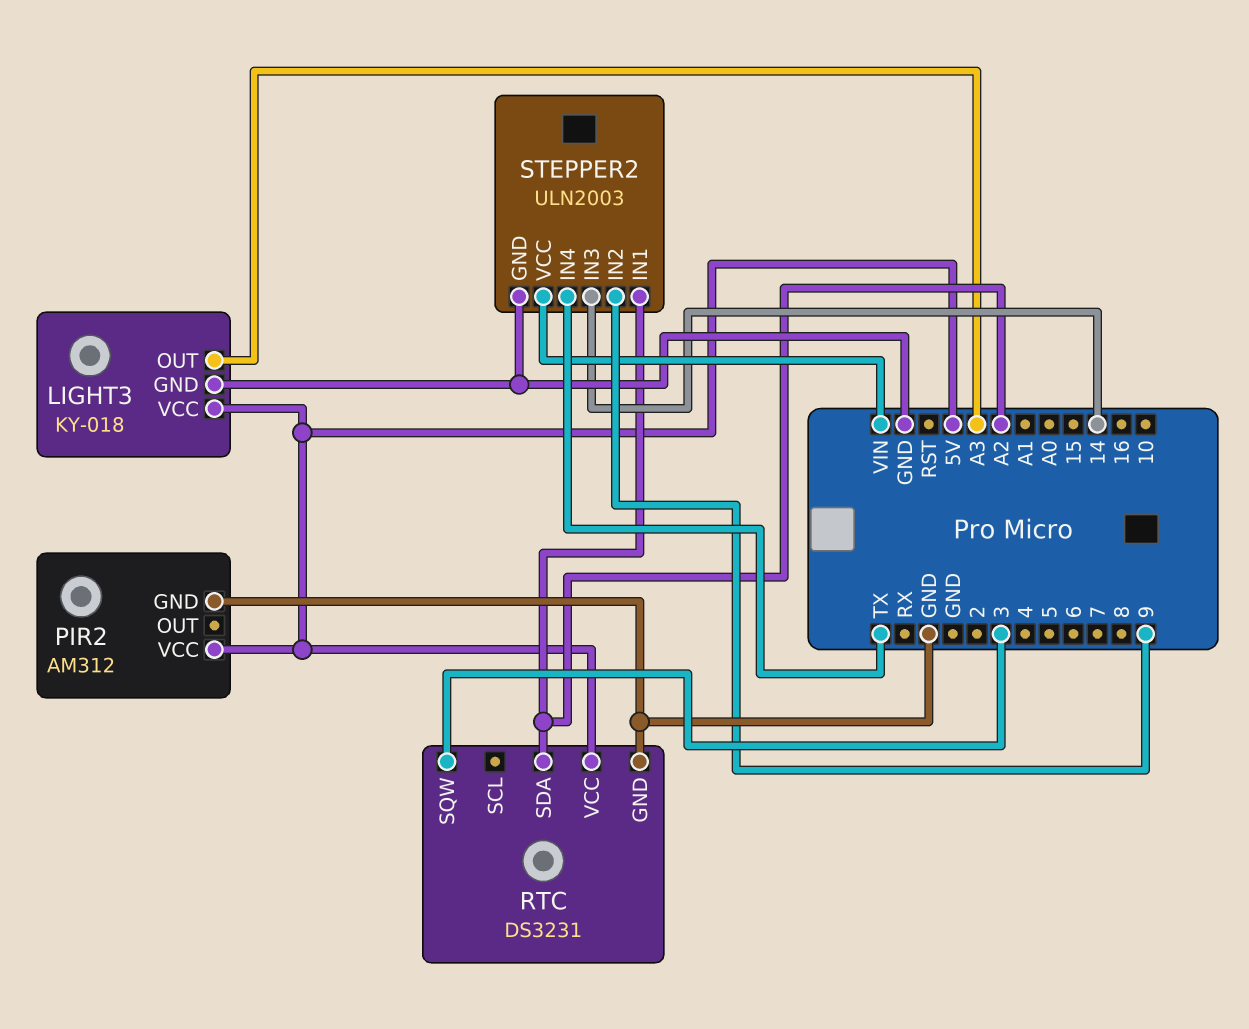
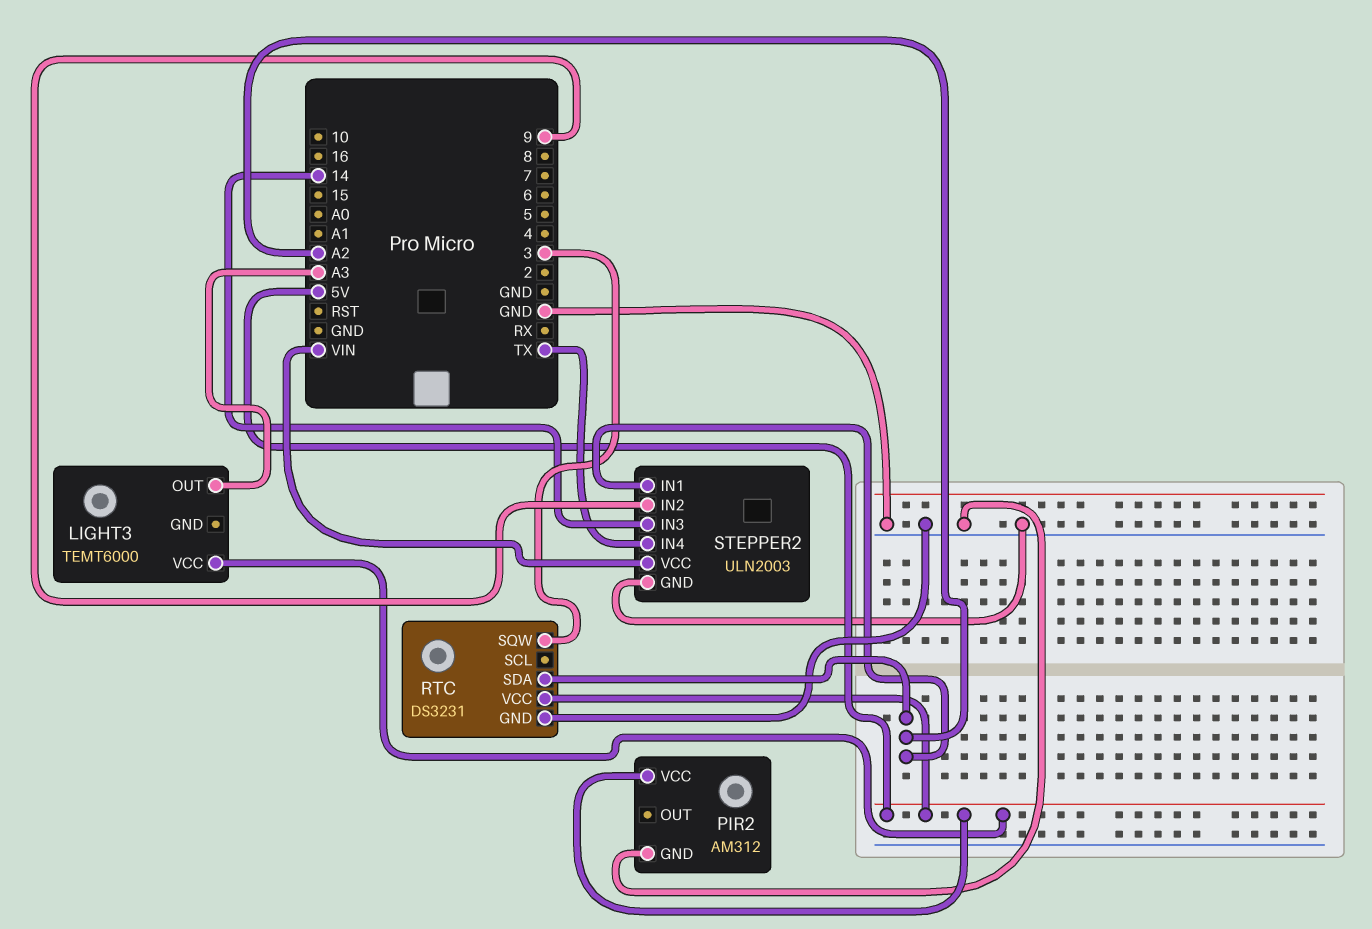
LIGHT3: KY-018 -> TEMT6000
LIGHT3 pin GND: GND -> none

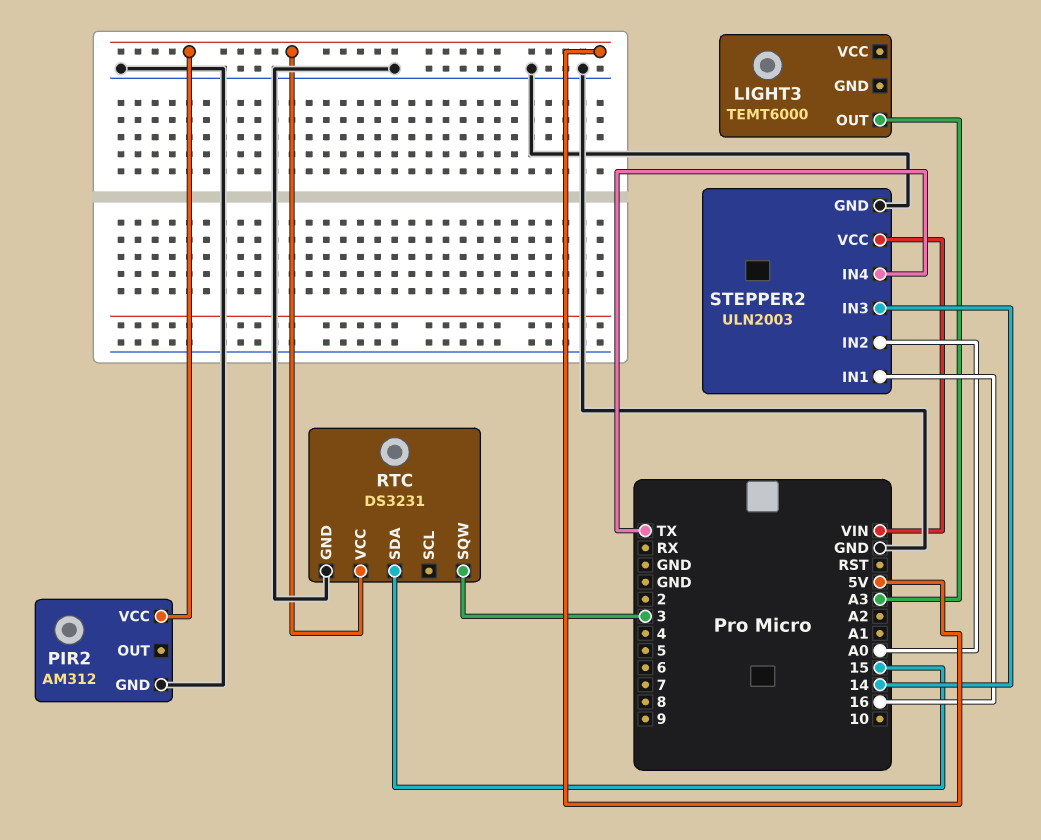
LIGHT3 pin VCC: 5V -> none
RTC pin SDA: A2 -> 15
STEPPER2 pin IN1: A2 -> 16
STEPPER2 pin IN2: 9 -> A0

